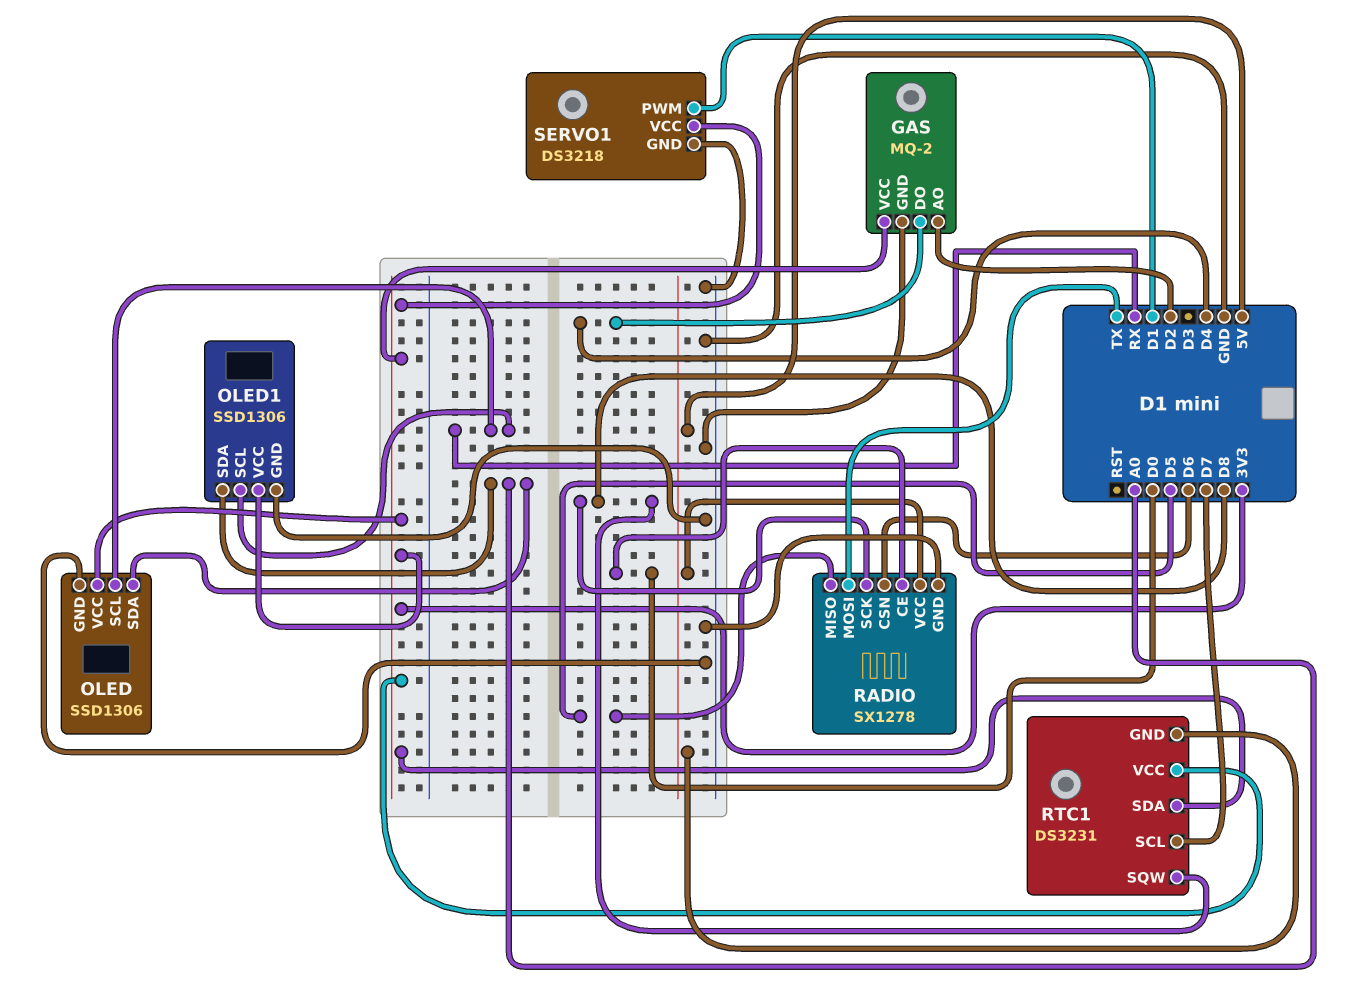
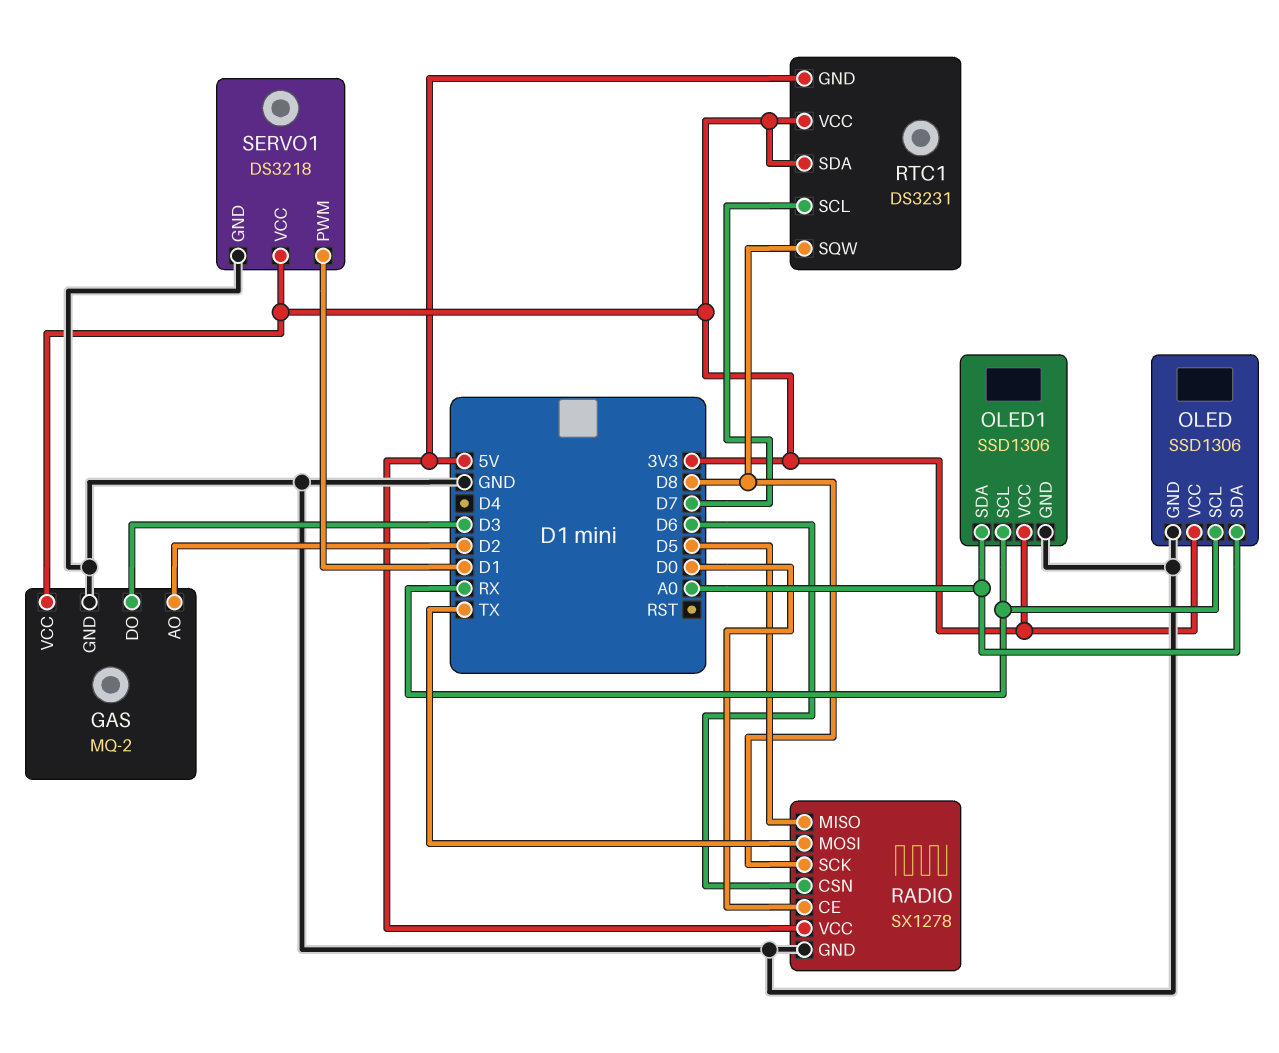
GAS pin DO: D4 -> D3

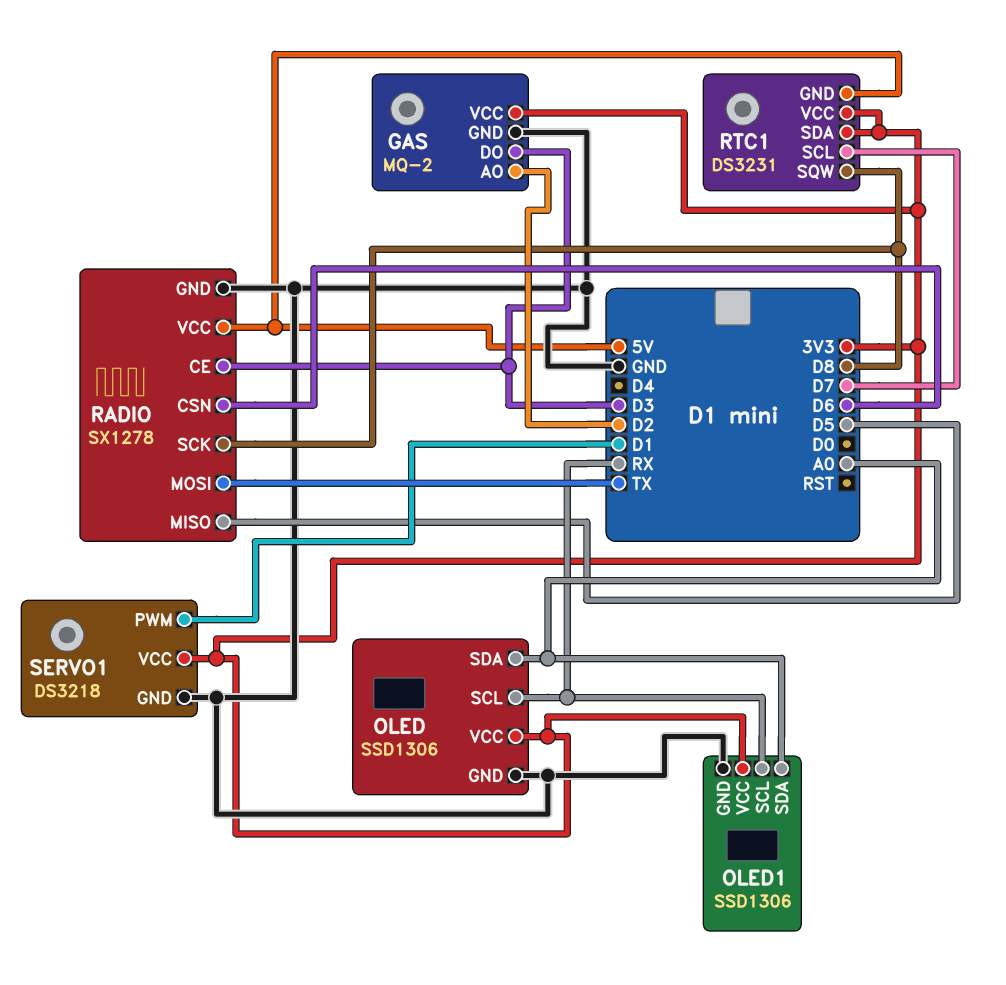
RADIO pin CE: D0 -> D3

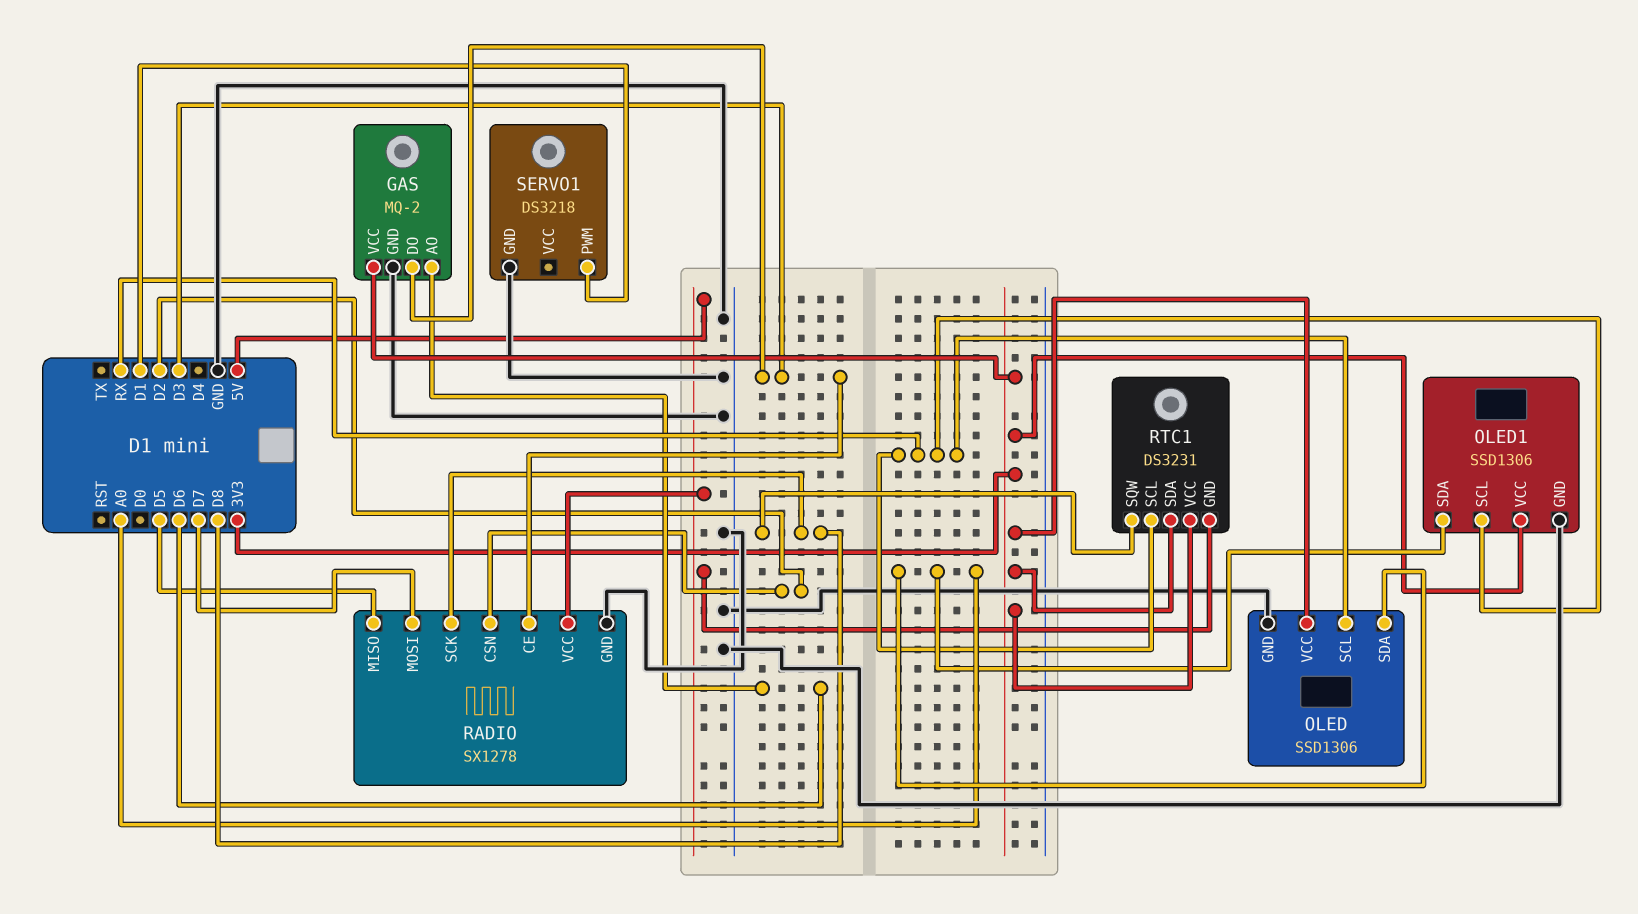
GAS pin AO: D2 -> D6
RADIO pin CSN: D6 -> D2
RADIO pin MOSI: TX -> D7
RTC1 pin SCL: D7 -> RX
SERVO1 pin VCC: 3V3 -> none

